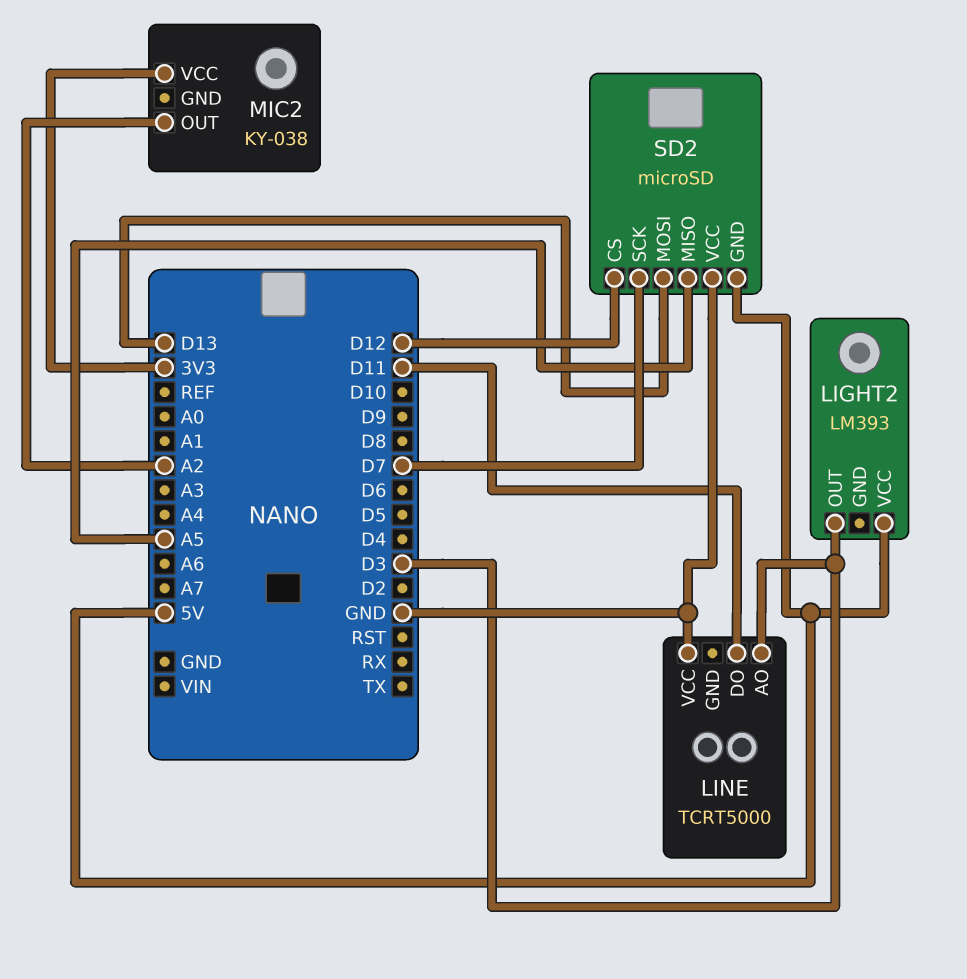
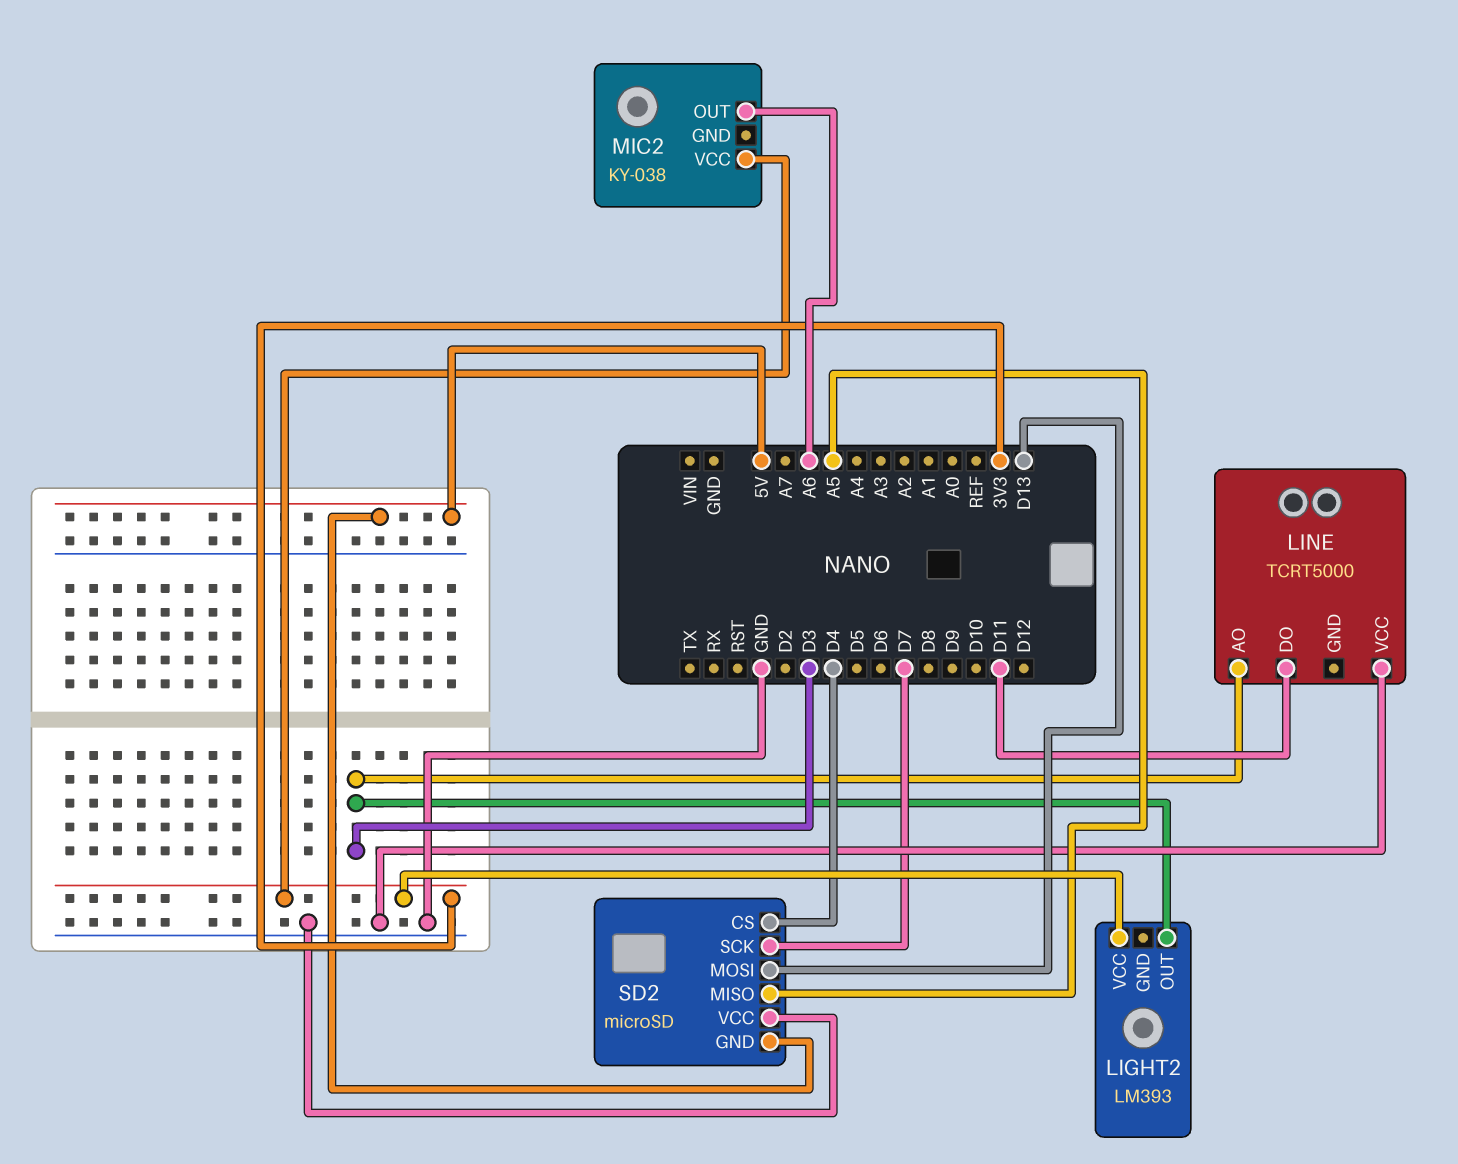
LIGHT2 pin VCC: 5V -> 3V3
MIC2 pin OUT: A2 -> A6
SD2 pin CS: D12 -> D4

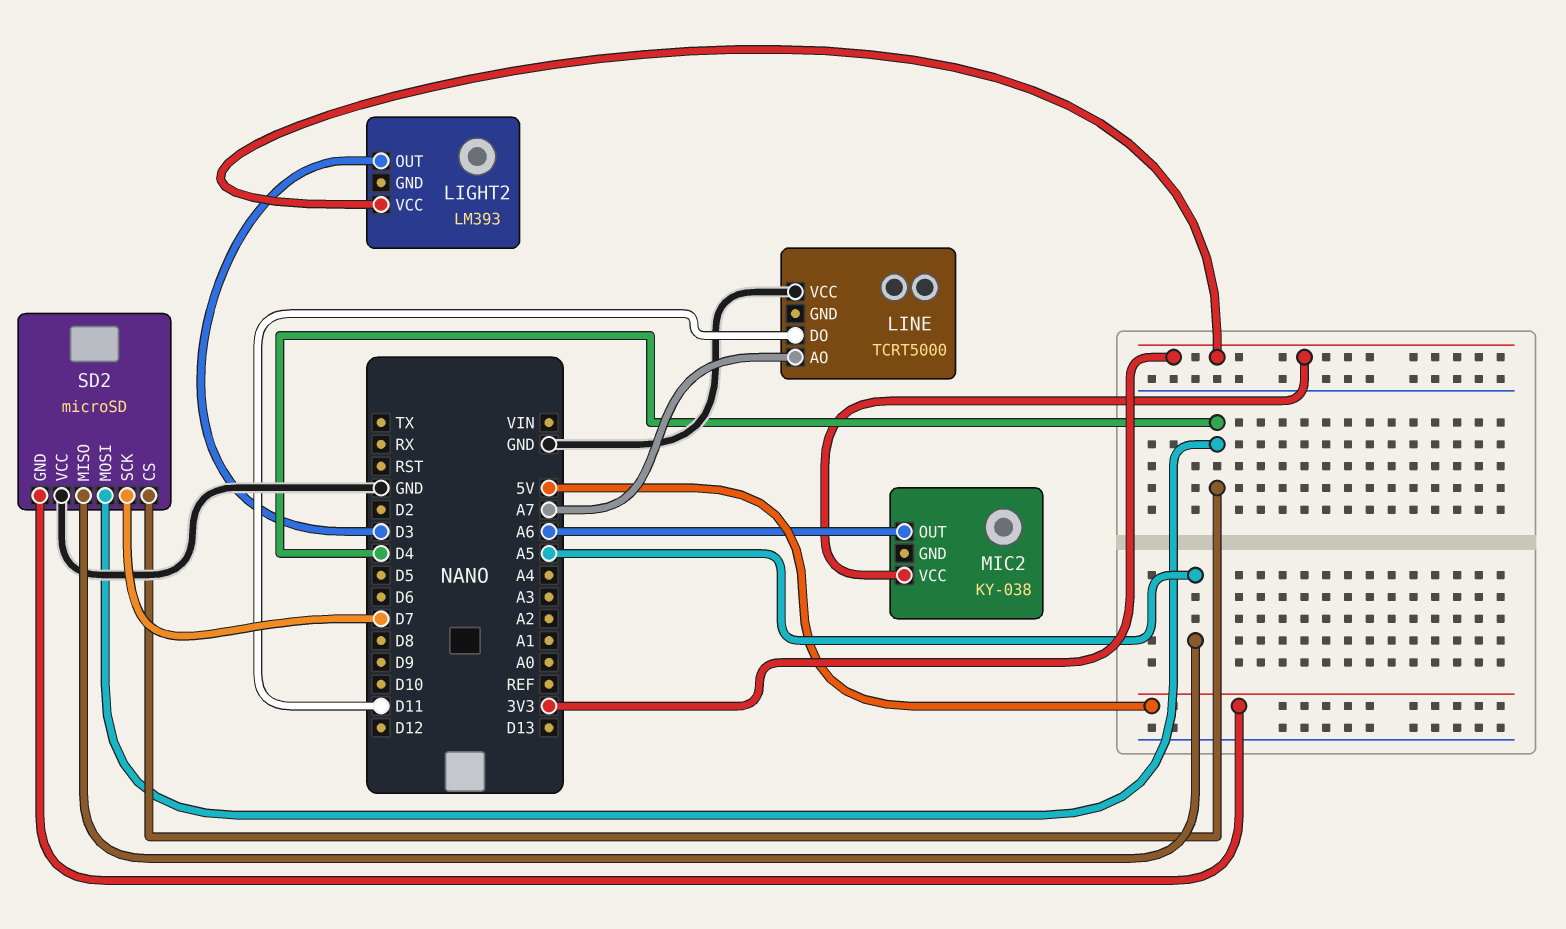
LINE pin AO: D3 -> A7
SD2 pin MOSI: D13 -> D4

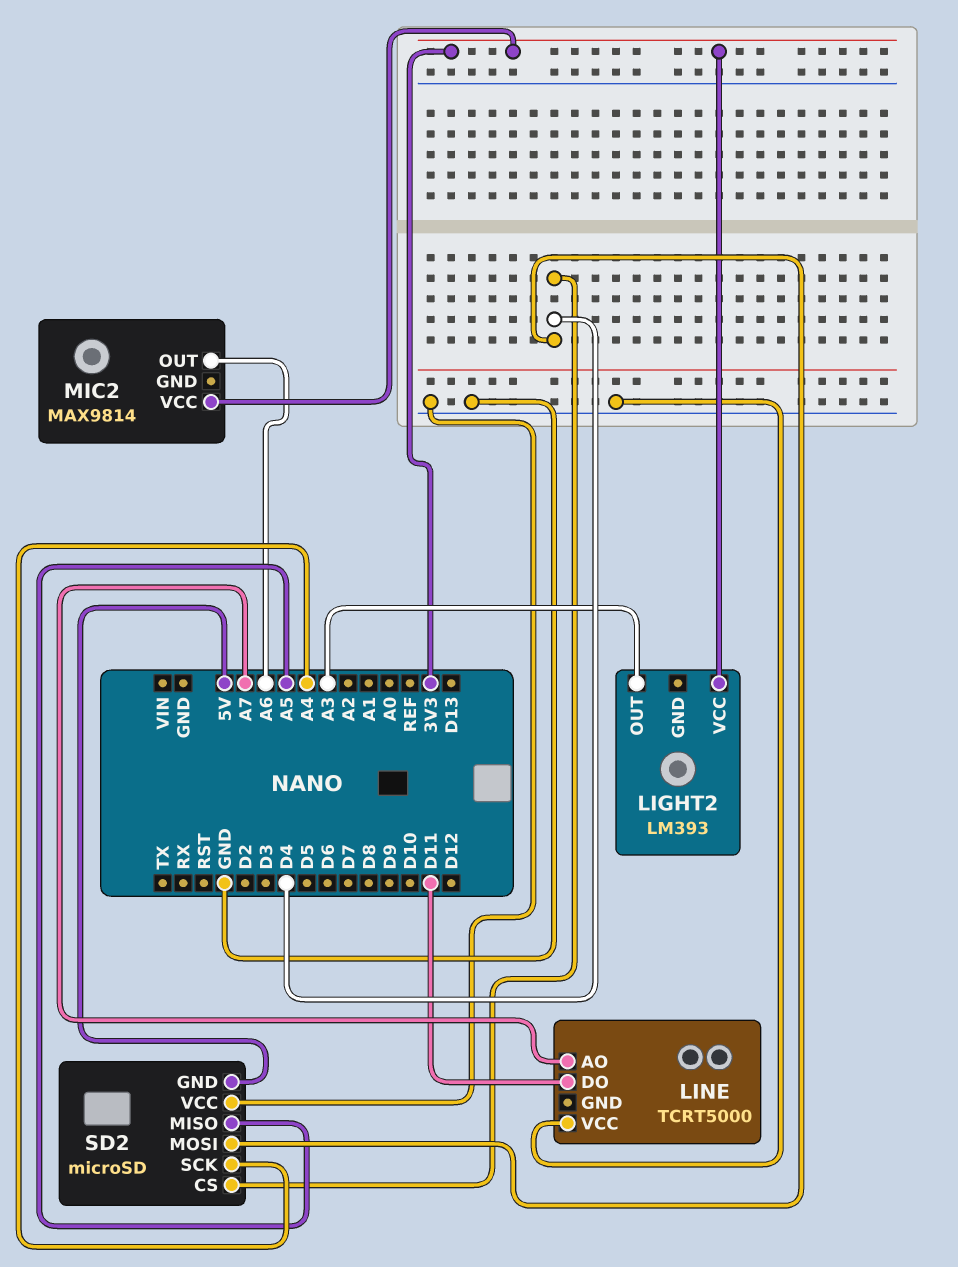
LIGHT2 pin OUT: D3 -> A3
MIC2: KY-038 -> MAX9814
SD2 pin SCK: D7 -> A4

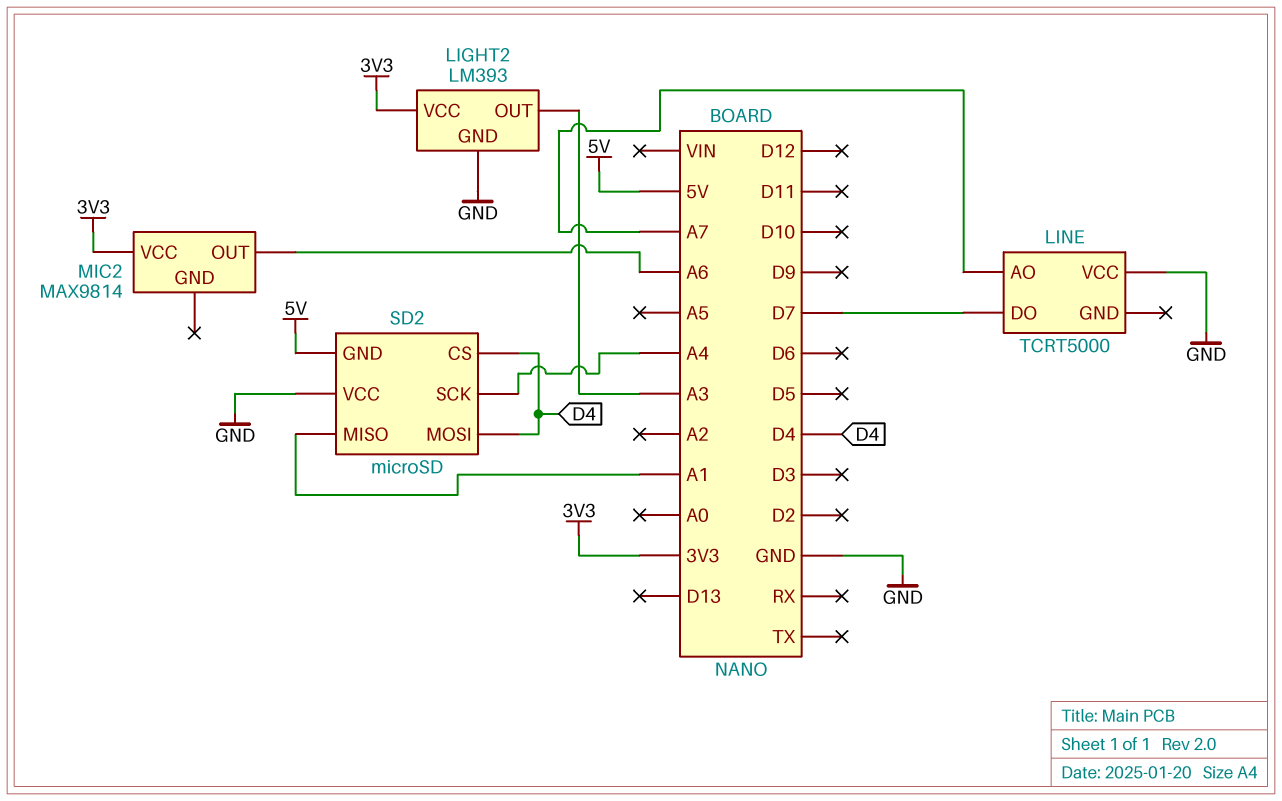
LIGHT2 pin GND: none -> GND
LINE pin DO: D11 -> D7
SD2 pin MISO: A5 -> A1

